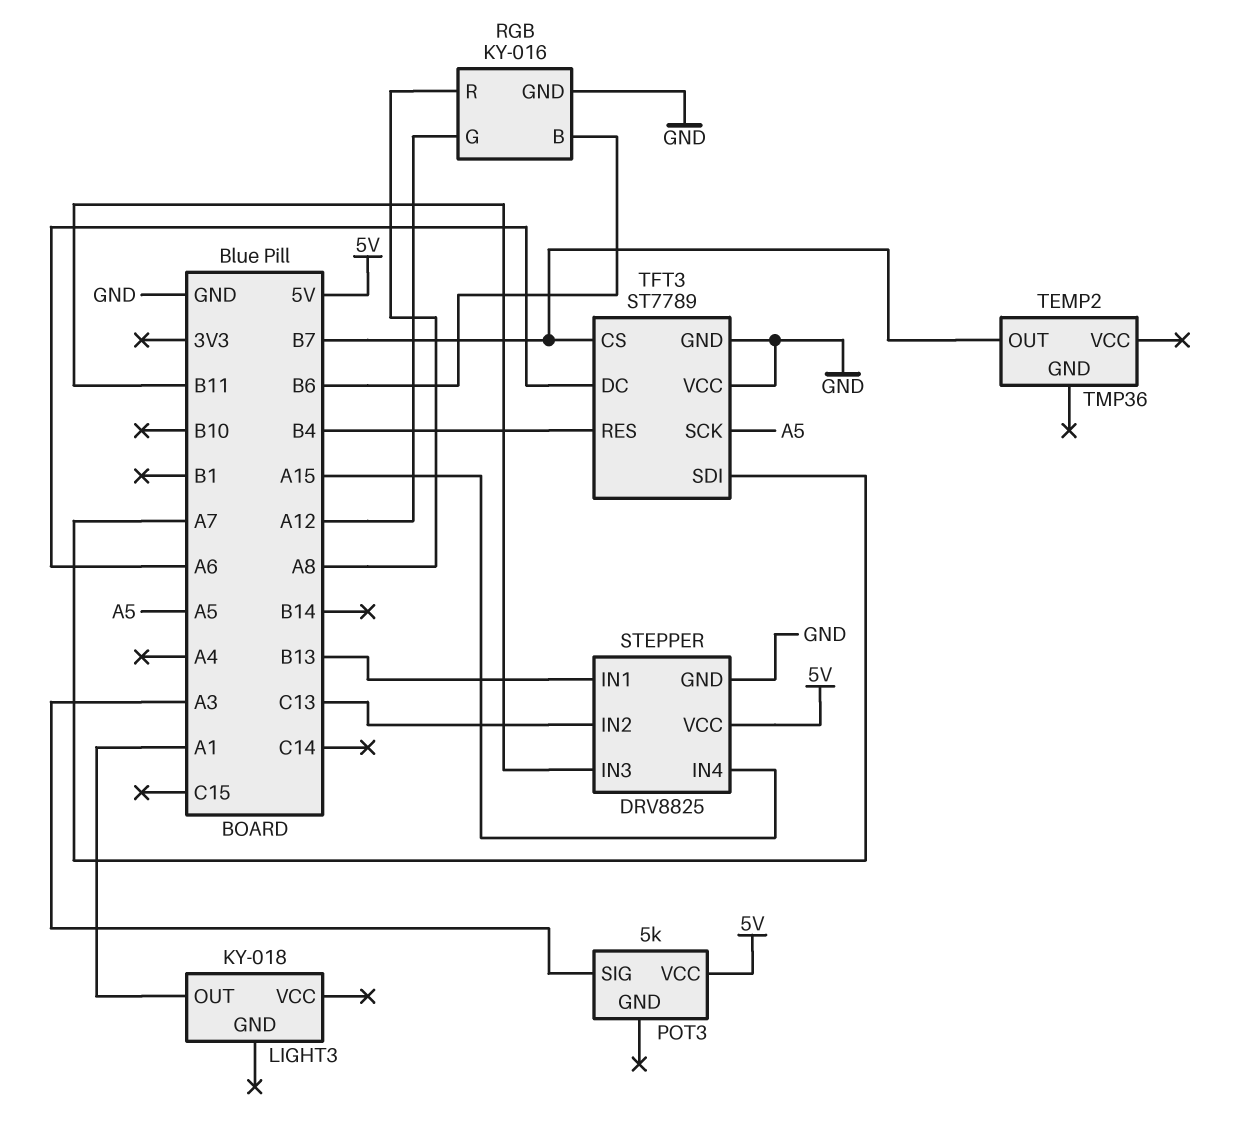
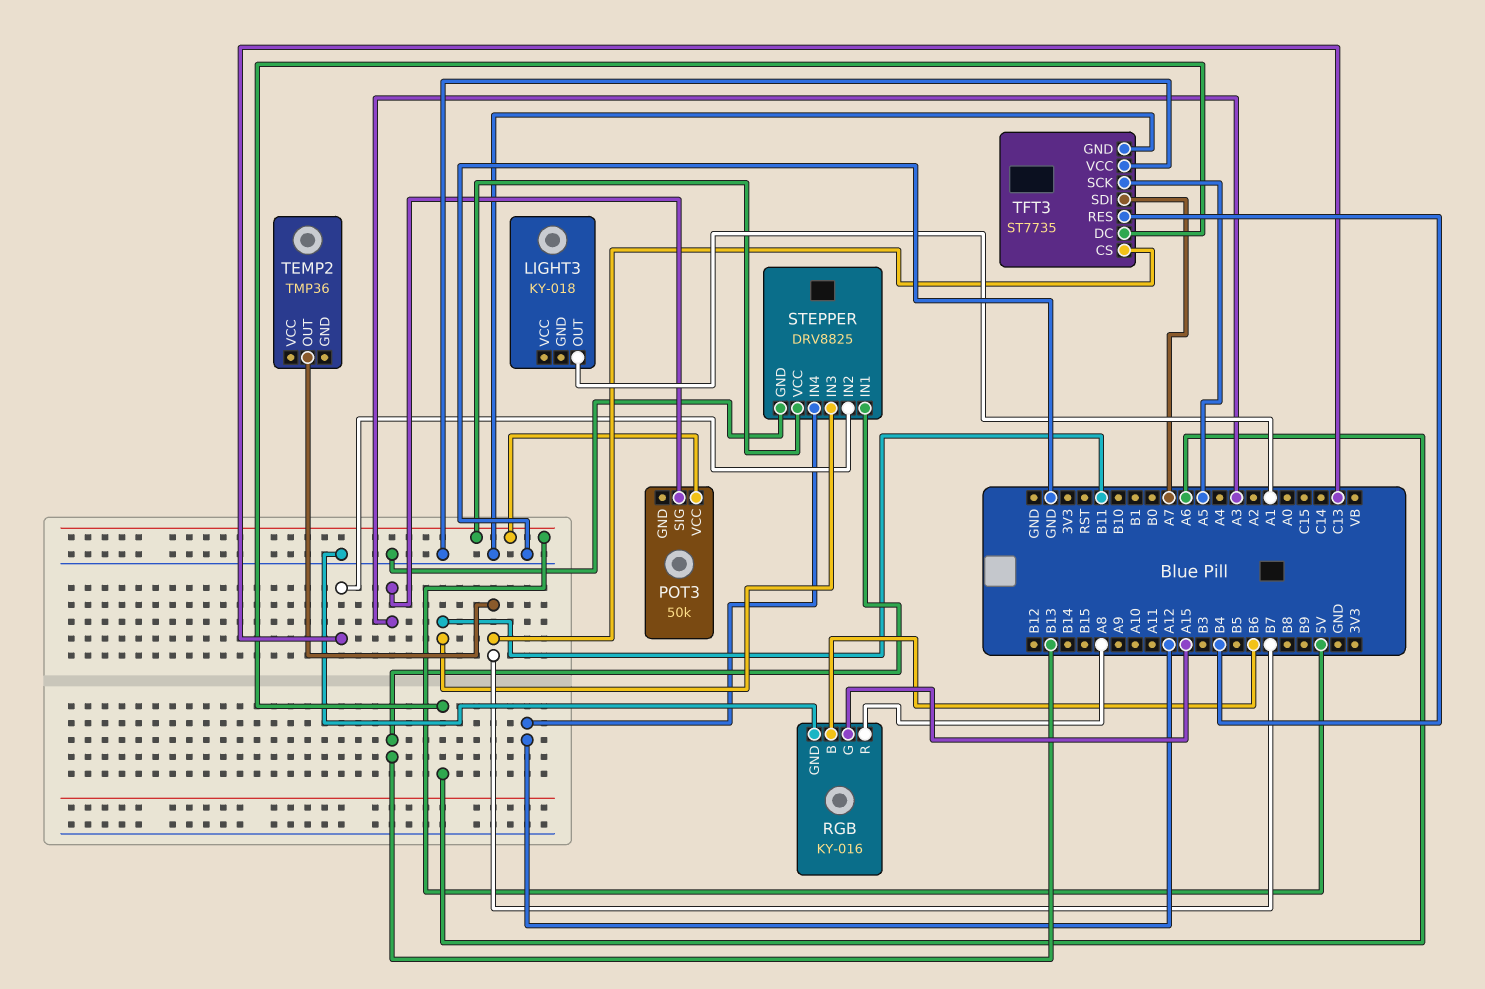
POT3: 5k -> 50k
RGB pin G: A12 -> A15
STEPPER pin IN4: A15 -> A12
TFT3: ST7789 -> ST7735

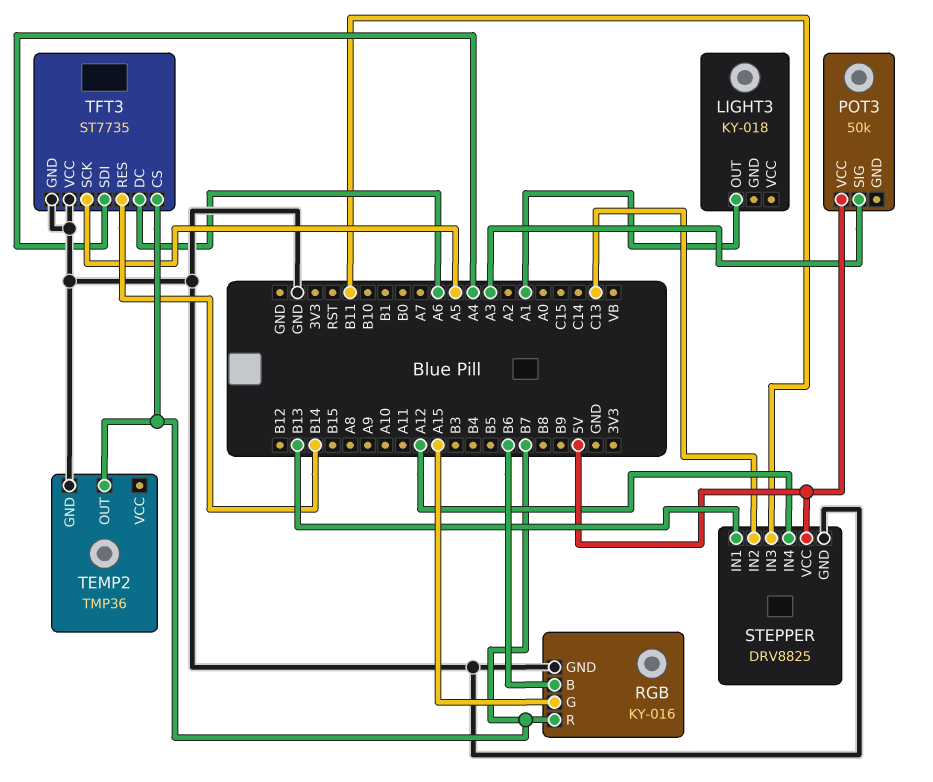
RGB pin R: A8 -> B7
TEMP2 pin GND: none -> GND
TFT3 pin RES: B4 -> B14
TFT3 pin SDI: A7 -> A4

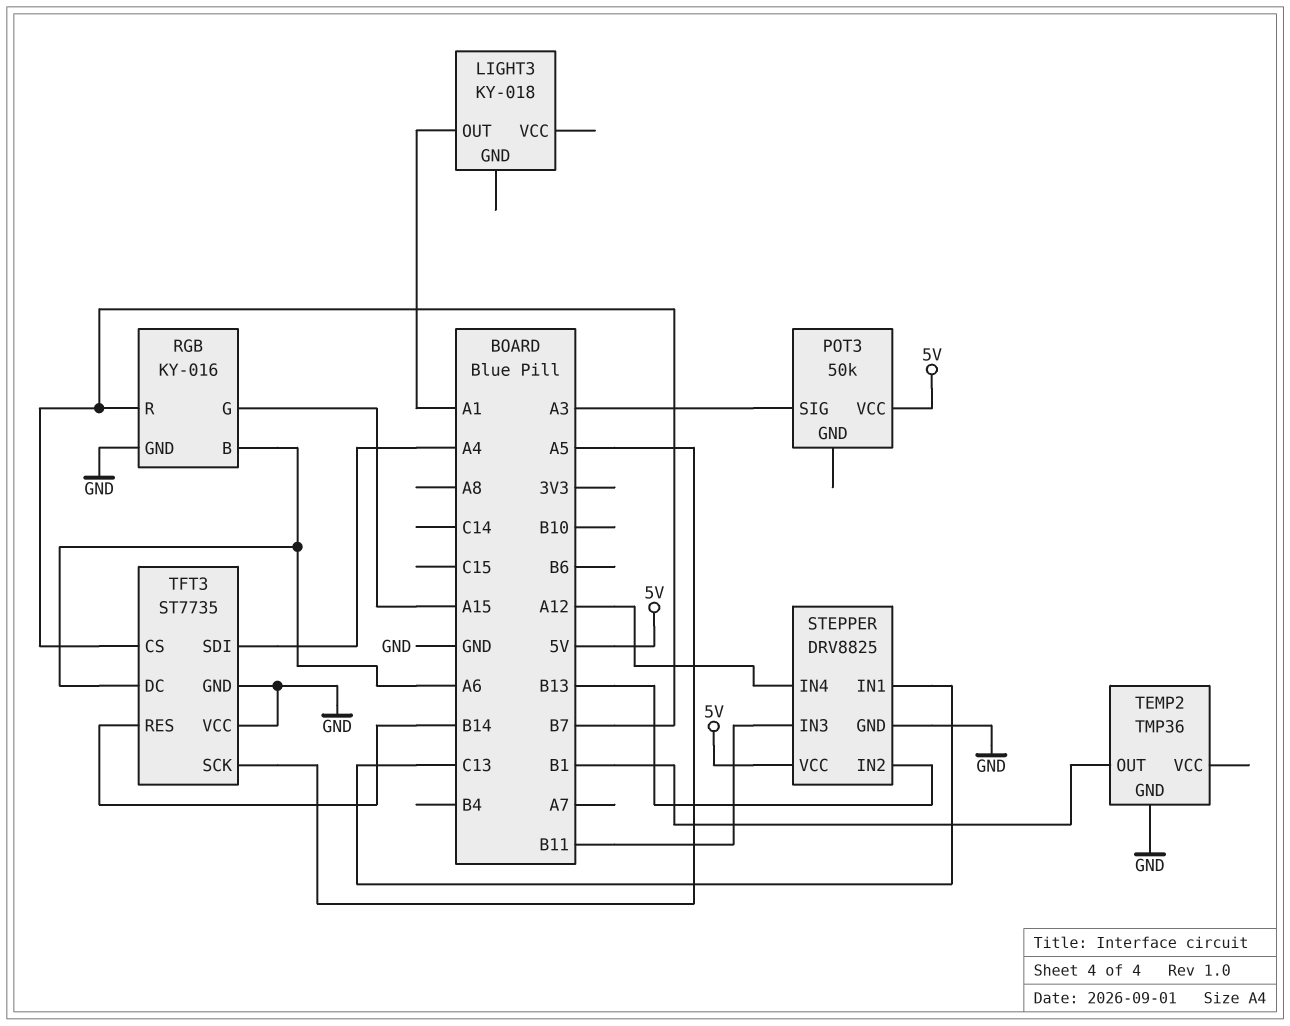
RGB pin B: B6 -> A6
STEPPER pin IN1: B13 -> C13
STEPPER pin IN2: C13 -> B13
TEMP2 pin OUT: B7 -> B1

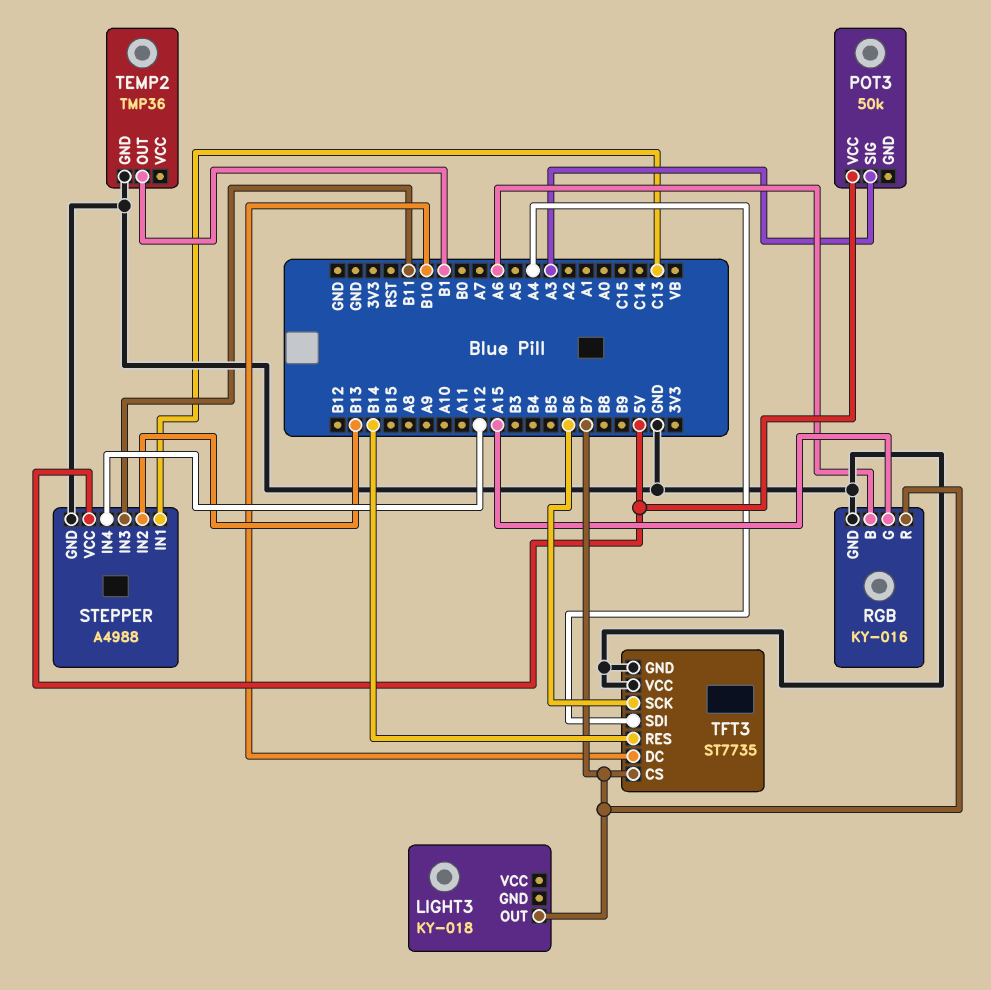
LIGHT3 pin OUT: A1 -> B7
STEPPER: DRV8825 -> A4988
TFT3 pin DC: A6 -> B10
TFT3 pin SCK: A5 -> B6

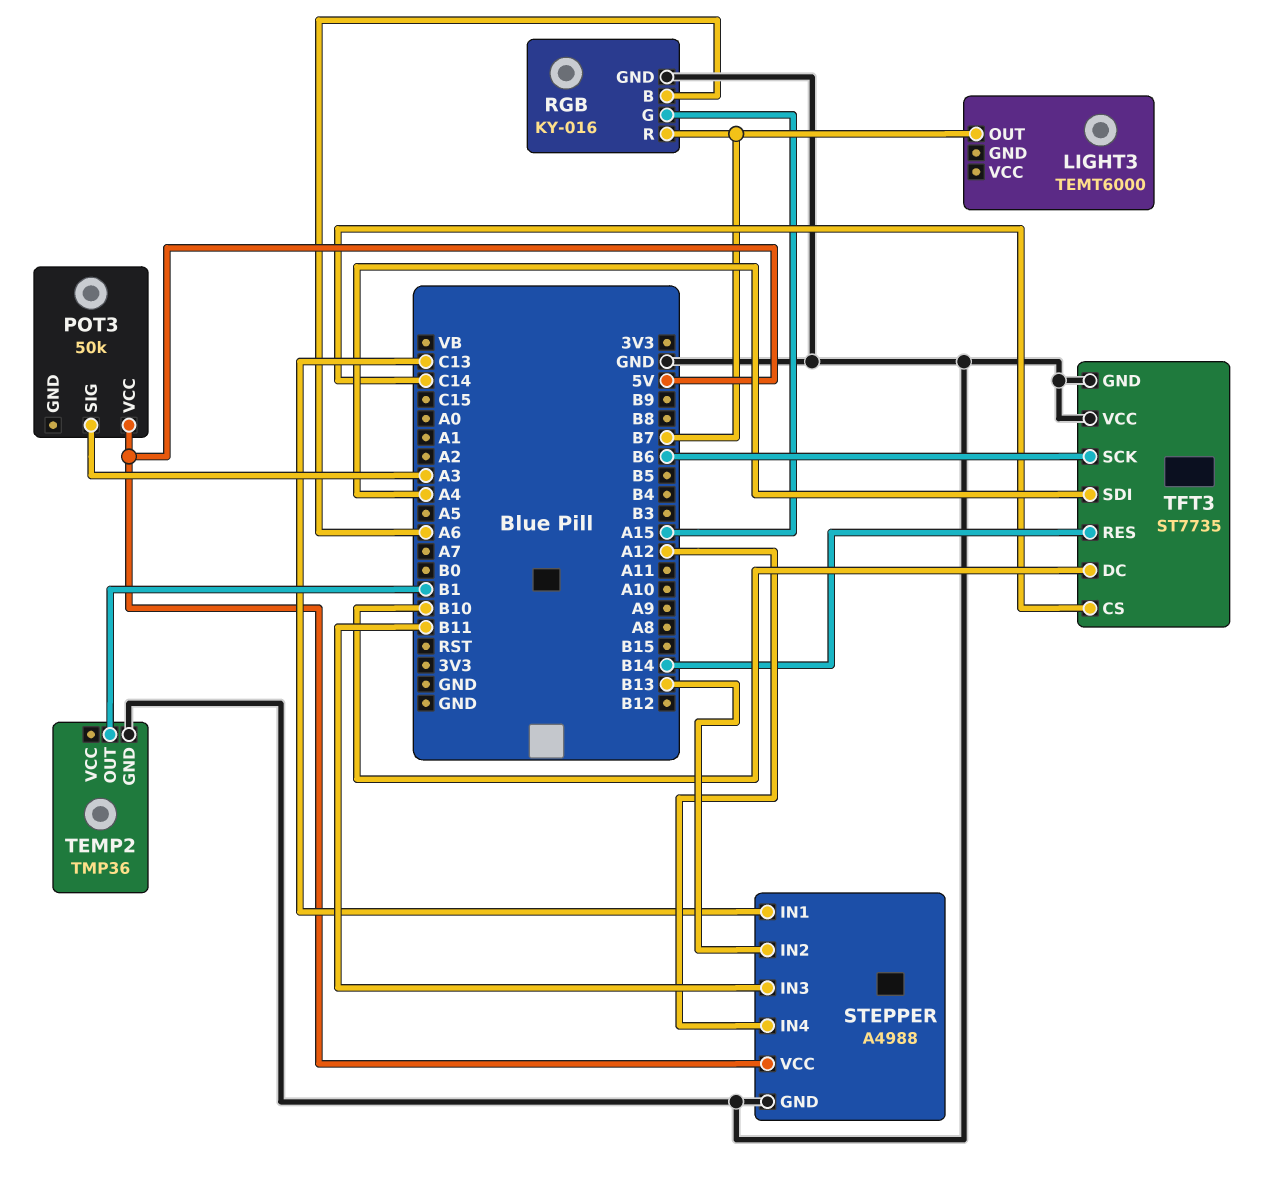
LIGHT3: KY-018 -> TEMT6000
TFT3 pin CS: B7 -> C14

